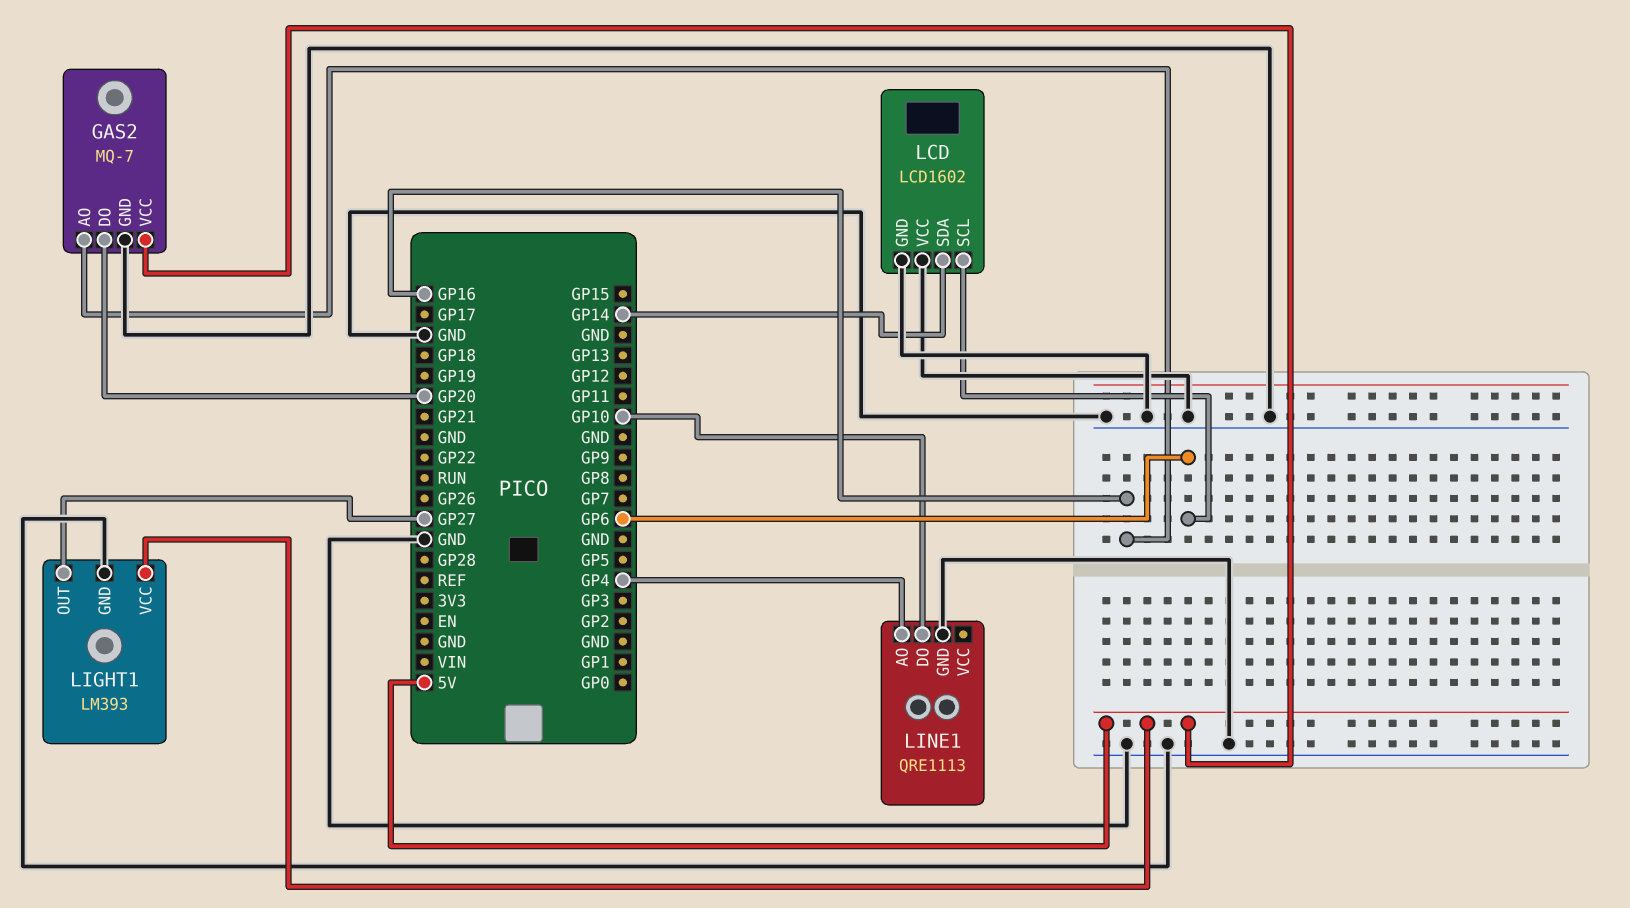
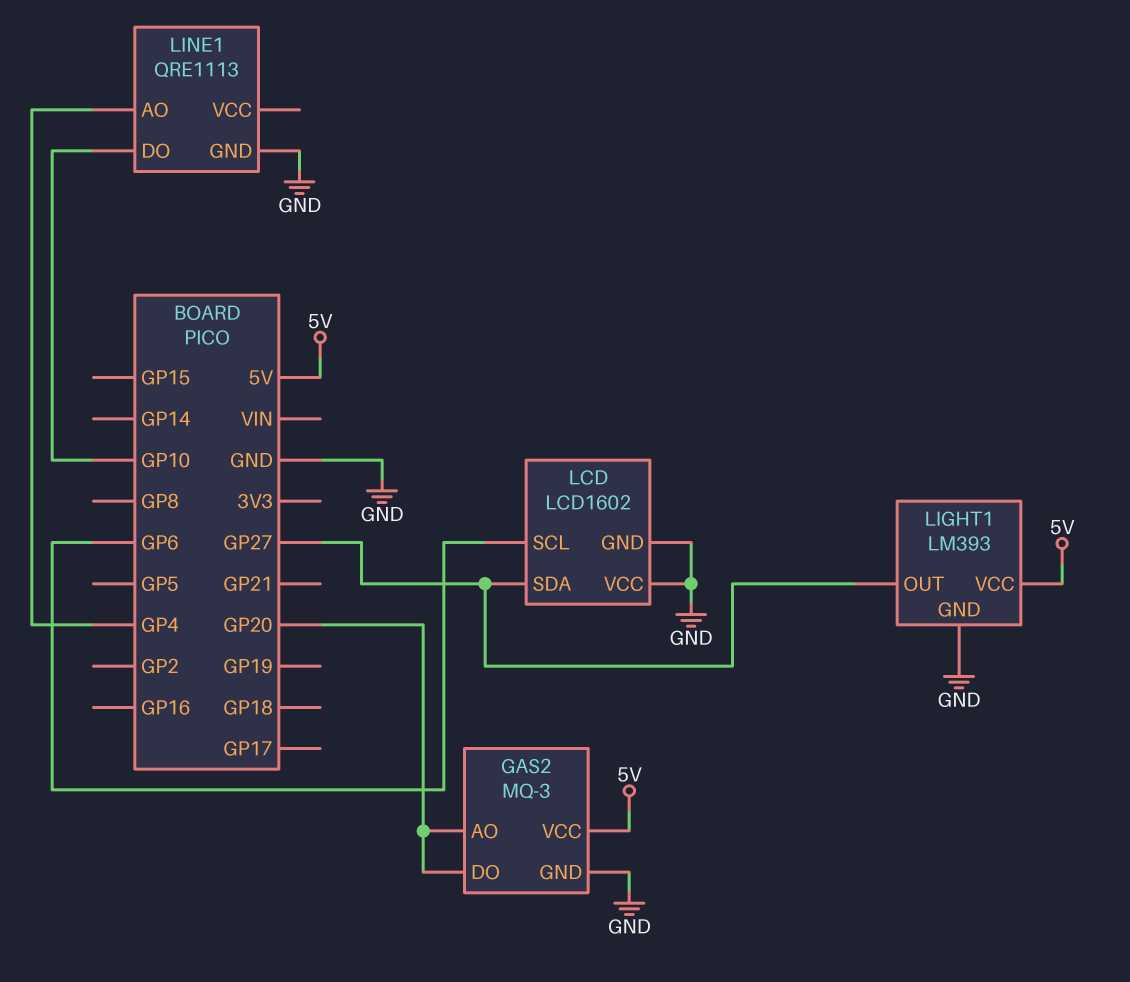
GAS2: MQ-7 -> MQ-3
GAS2 pin AO: GP16 -> GP20
LCD pin SDA: GP14 -> GP27

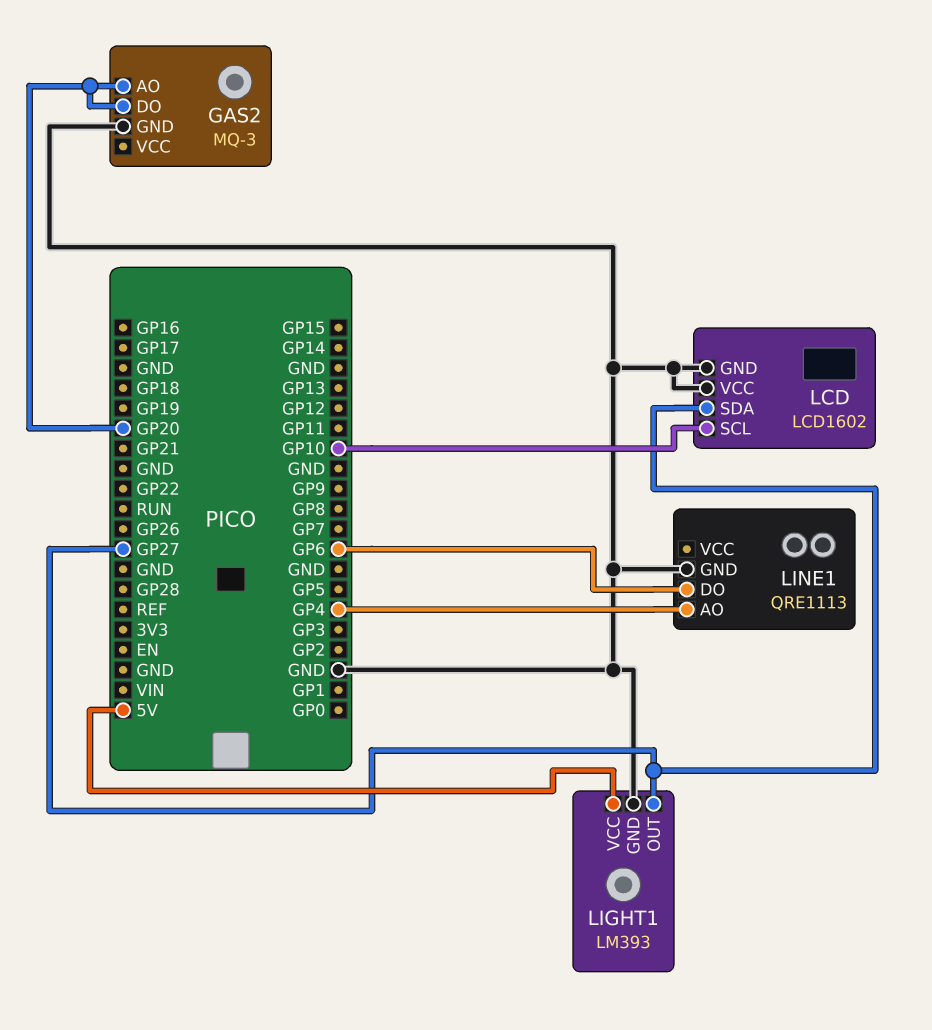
GAS2 pin VCC: 5V -> none
LCD pin SCL: GP6 -> GP10
LINE1 pin DO: GP10 -> GP6

